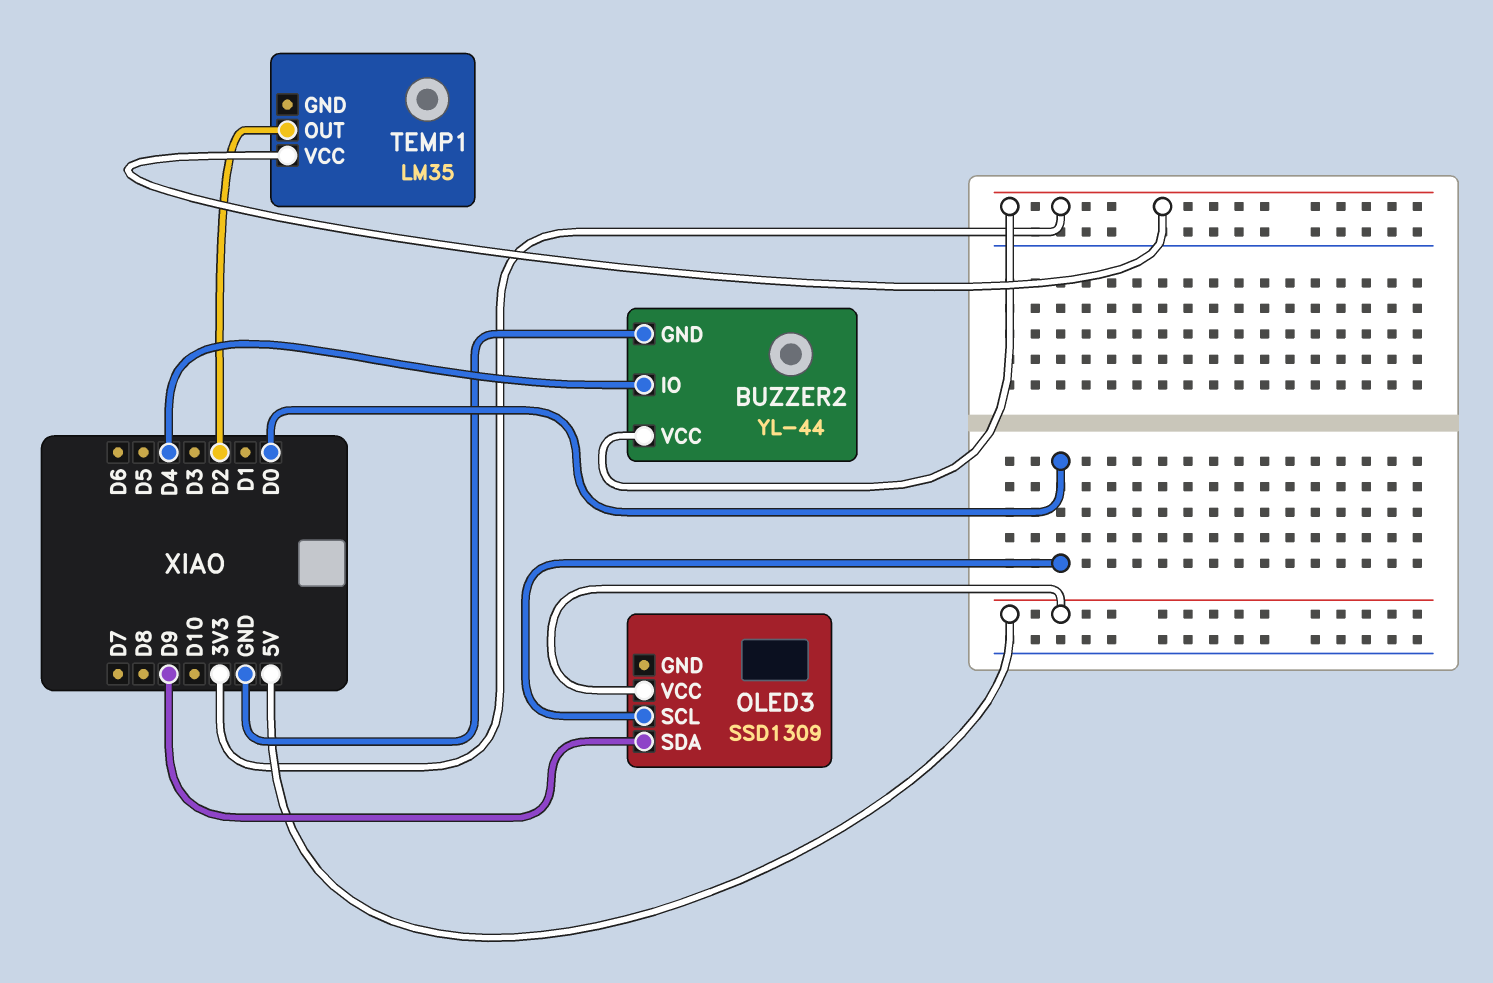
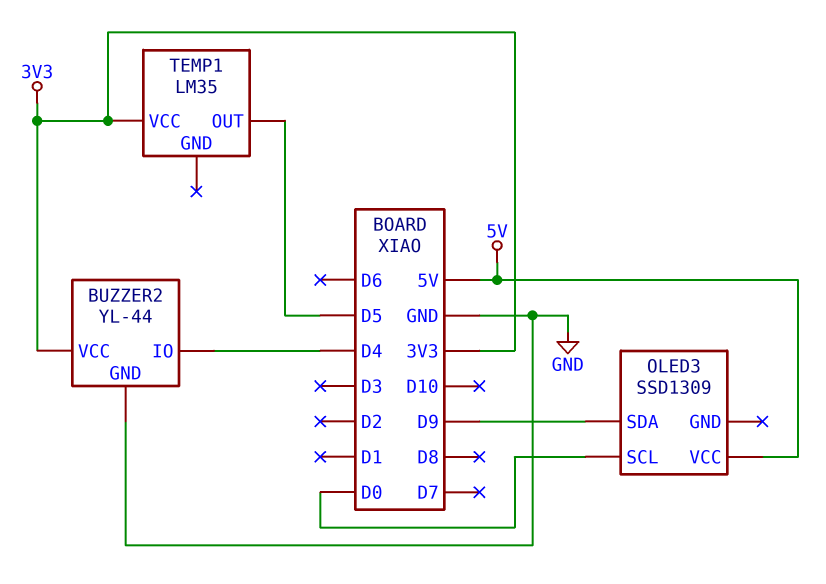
TEMP1 pin OUT: D2 -> D5

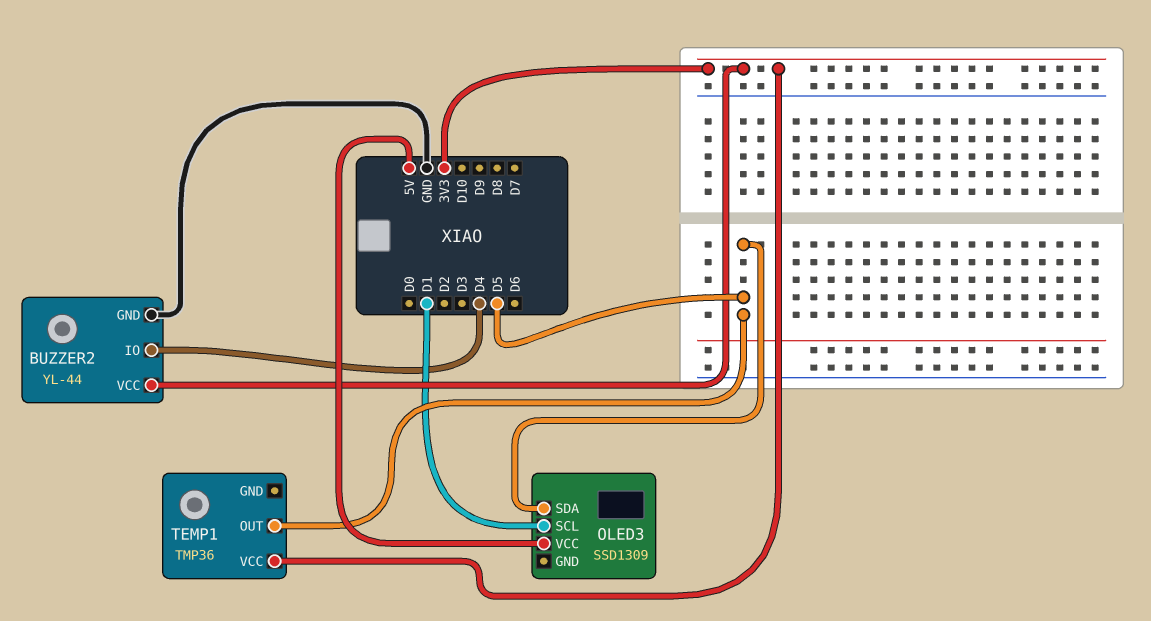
OLED3 pin SCL: D0 -> D1
OLED3 pin SDA: D9 -> D5
TEMP1: LM35 -> TMP36

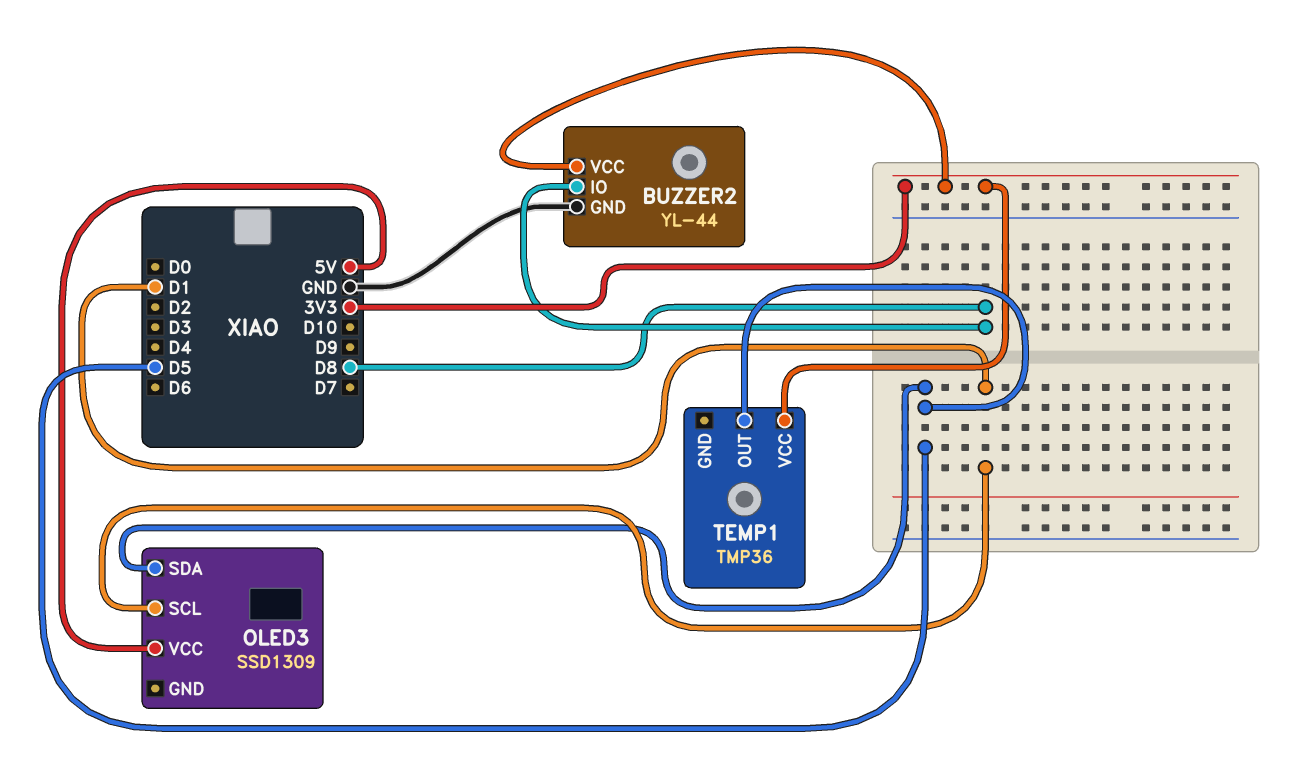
BUZZER2 pin IO: D4 -> D8

